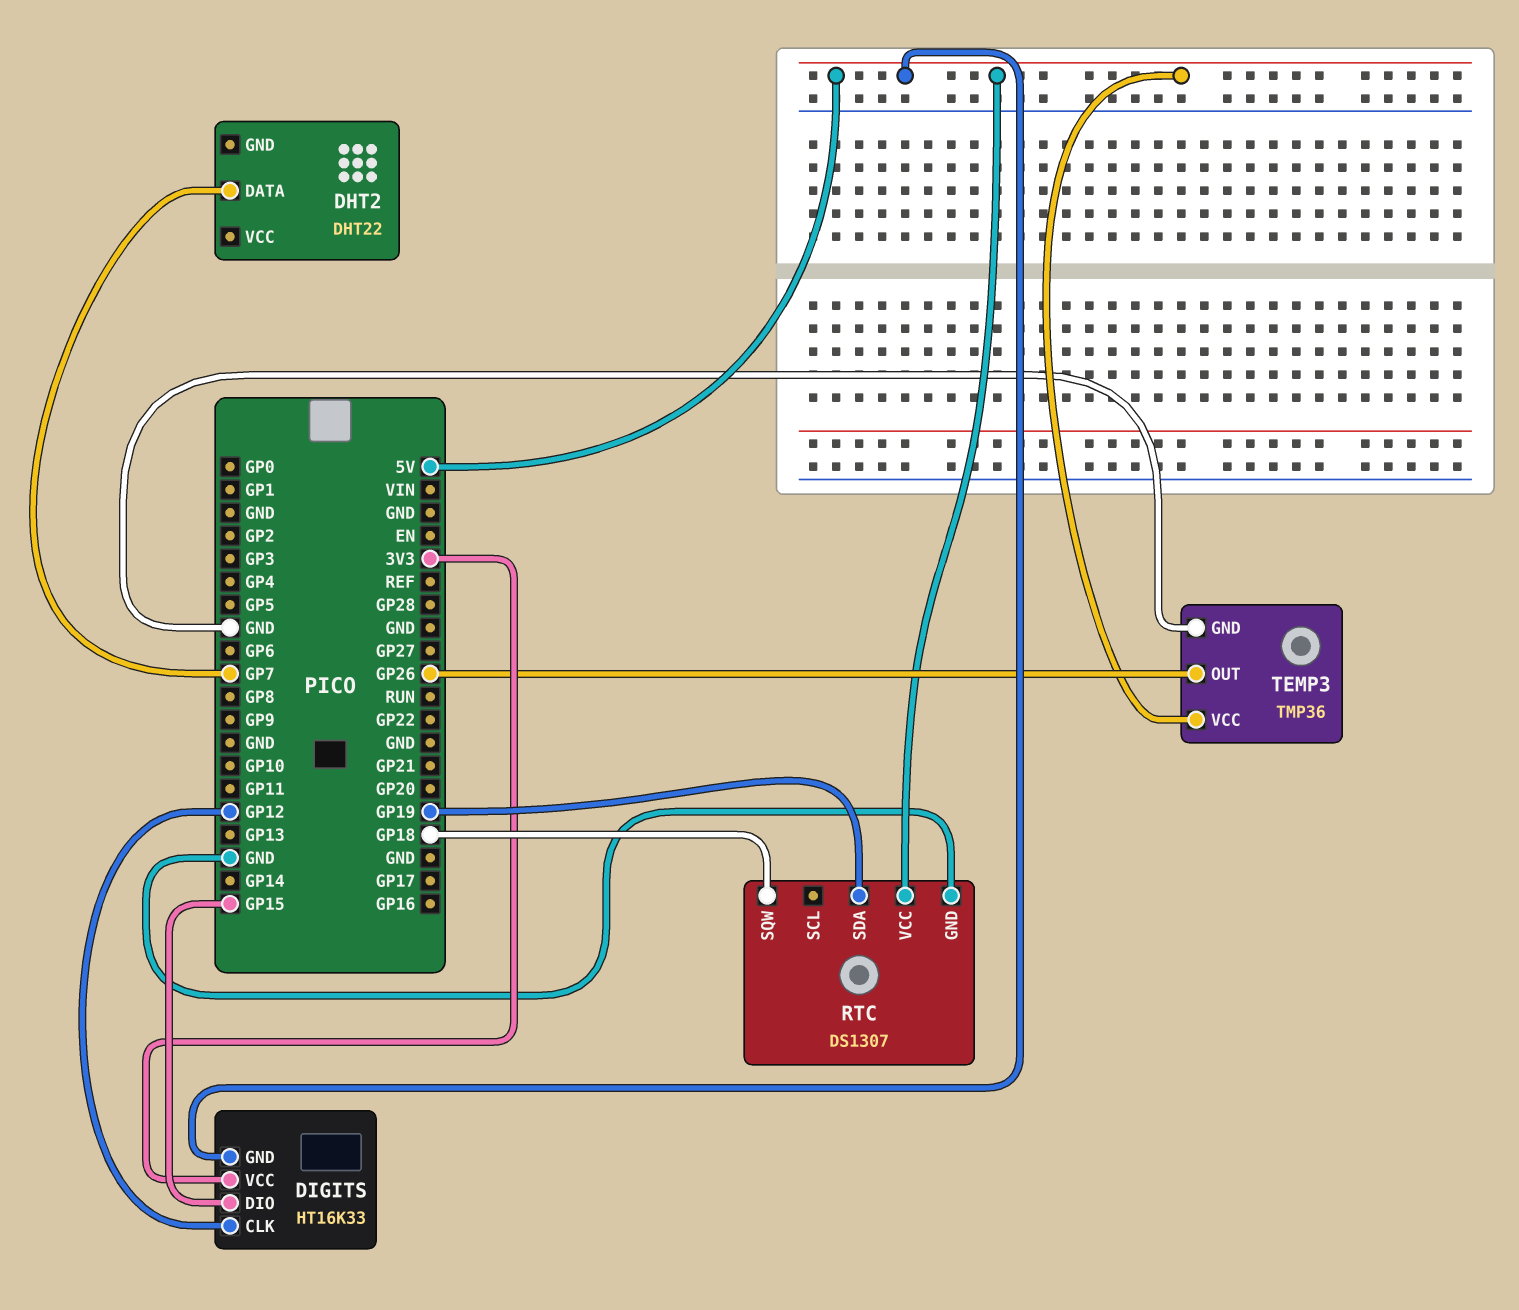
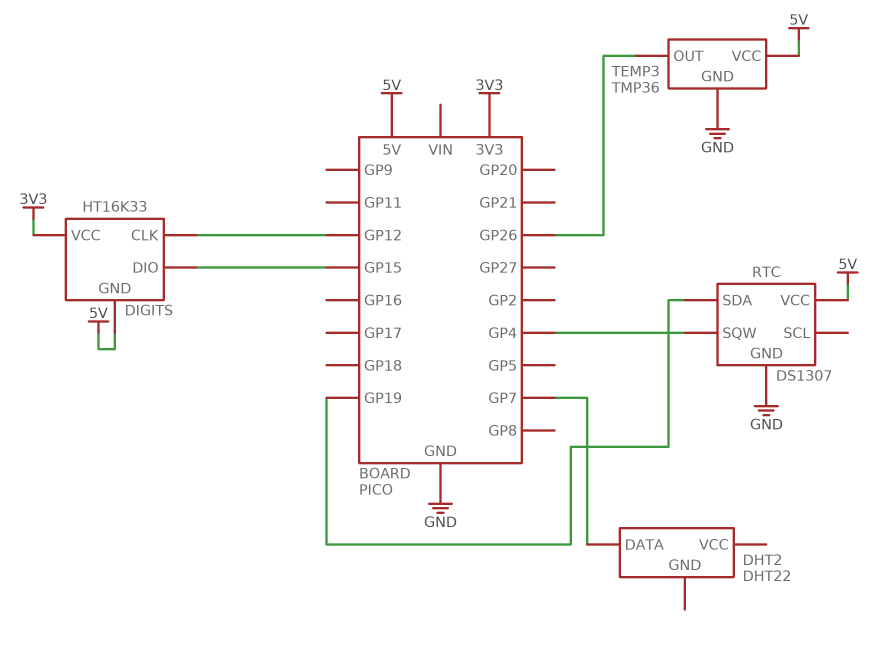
RTC pin SQW: GP18 -> GP4

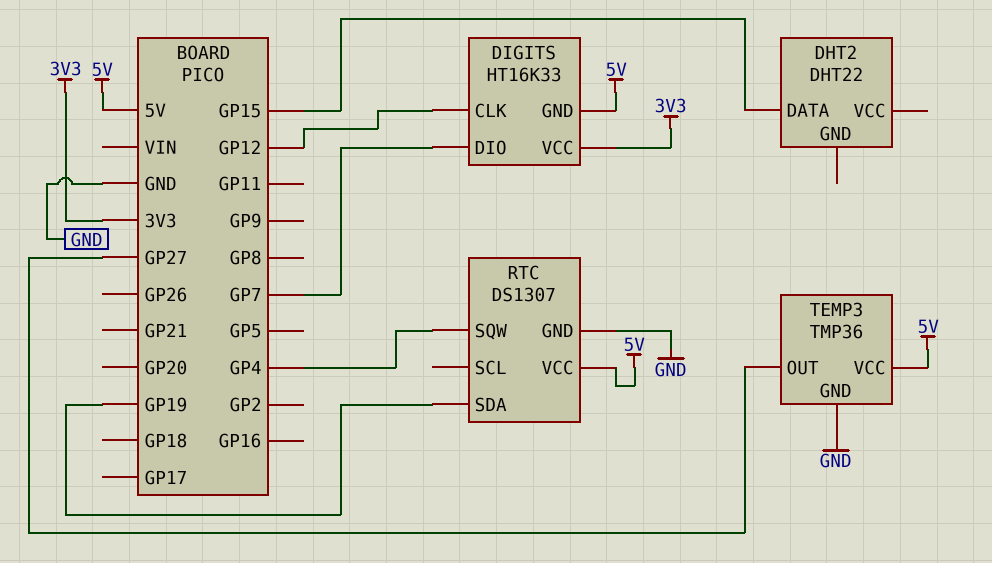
DHT2 pin DATA: GP7 -> GP15
DIGITS pin DIO: GP15 -> GP7
TEMP3 pin OUT: GP26 -> GP27

